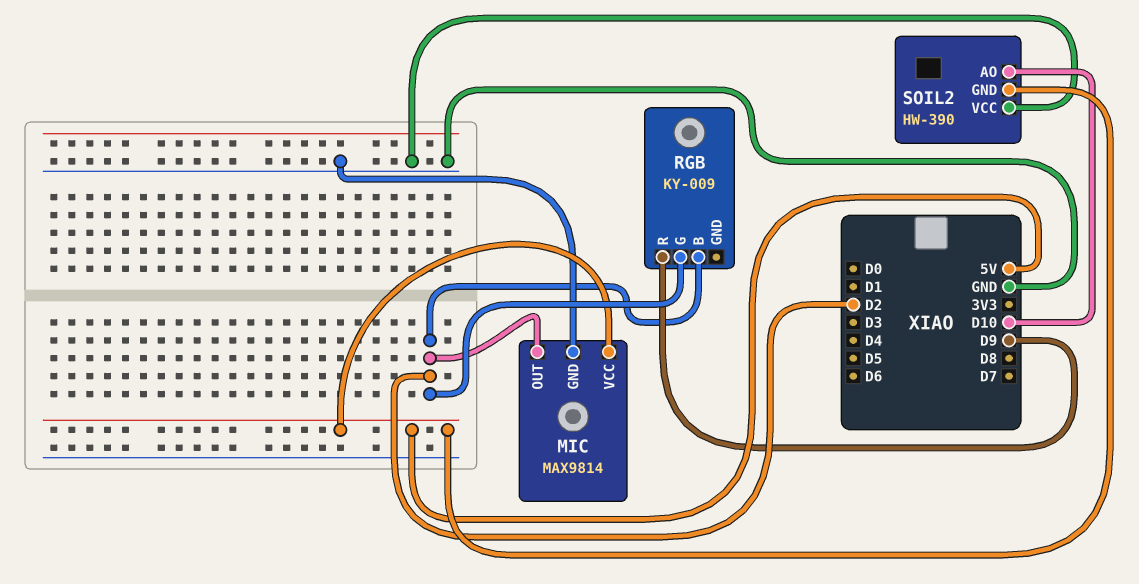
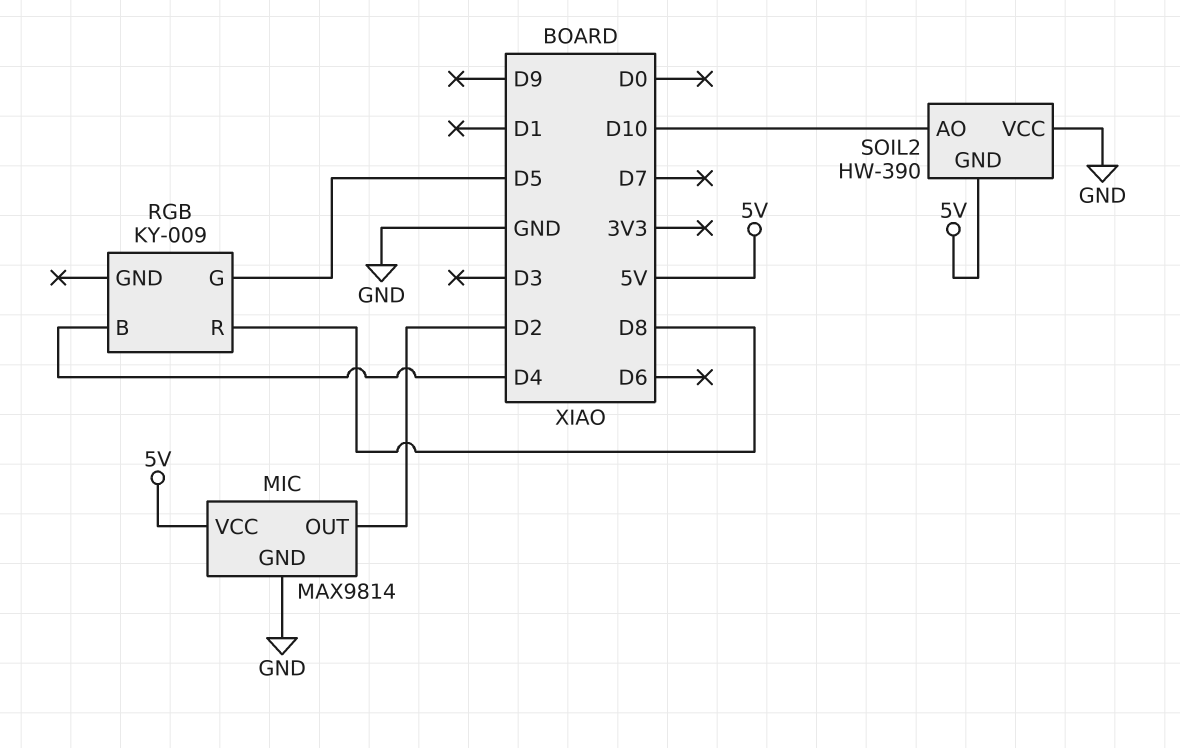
RGB pin B: D2 -> D4
RGB pin G: D2 -> D5
RGB pin R: D9 -> D8

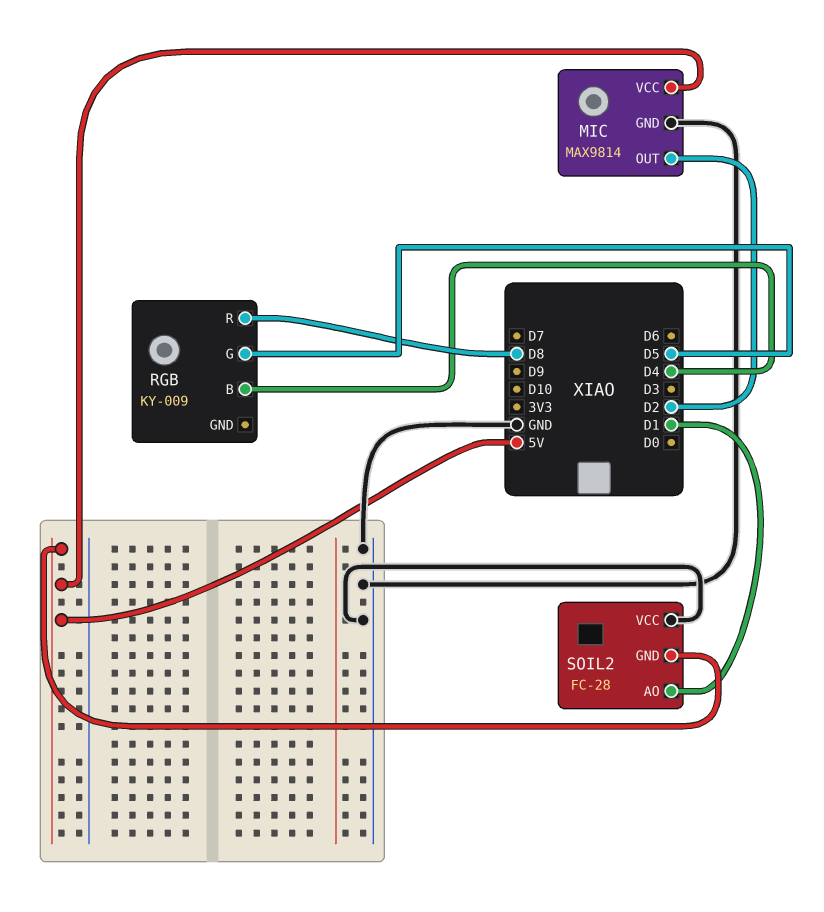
SOIL2: HW-390 -> FC-28
SOIL2 pin AO: D10 -> D1

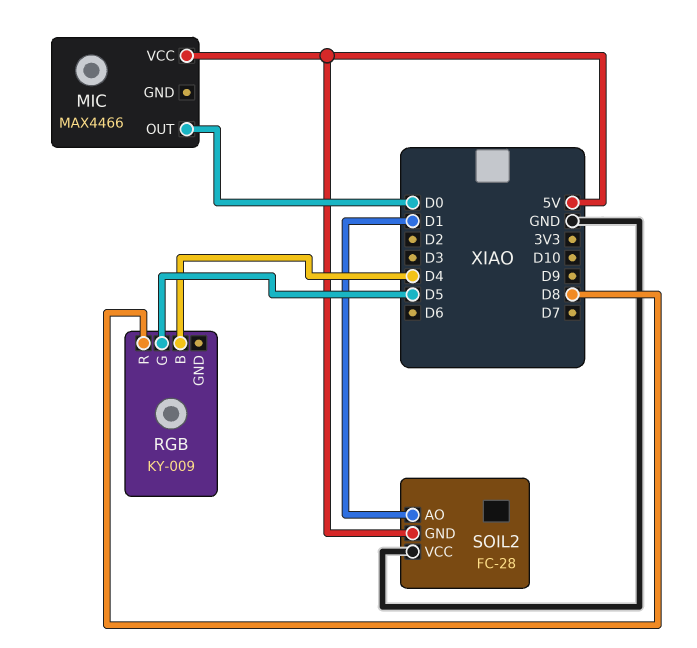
MIC: MAX9814 -> MAX4466
MIC pin GND: GND -> none
MIC pin OUT: D2 -> D0

